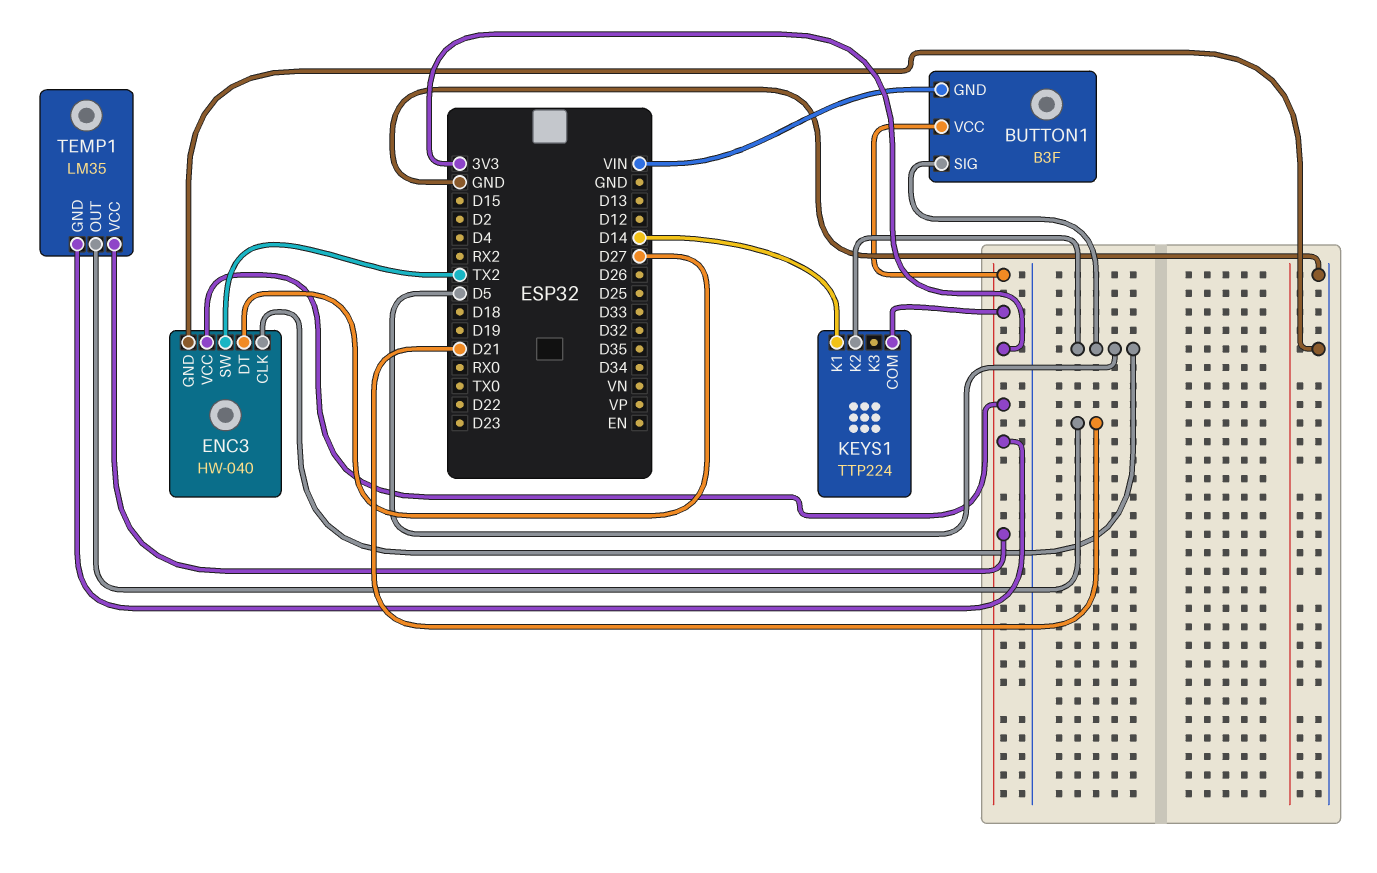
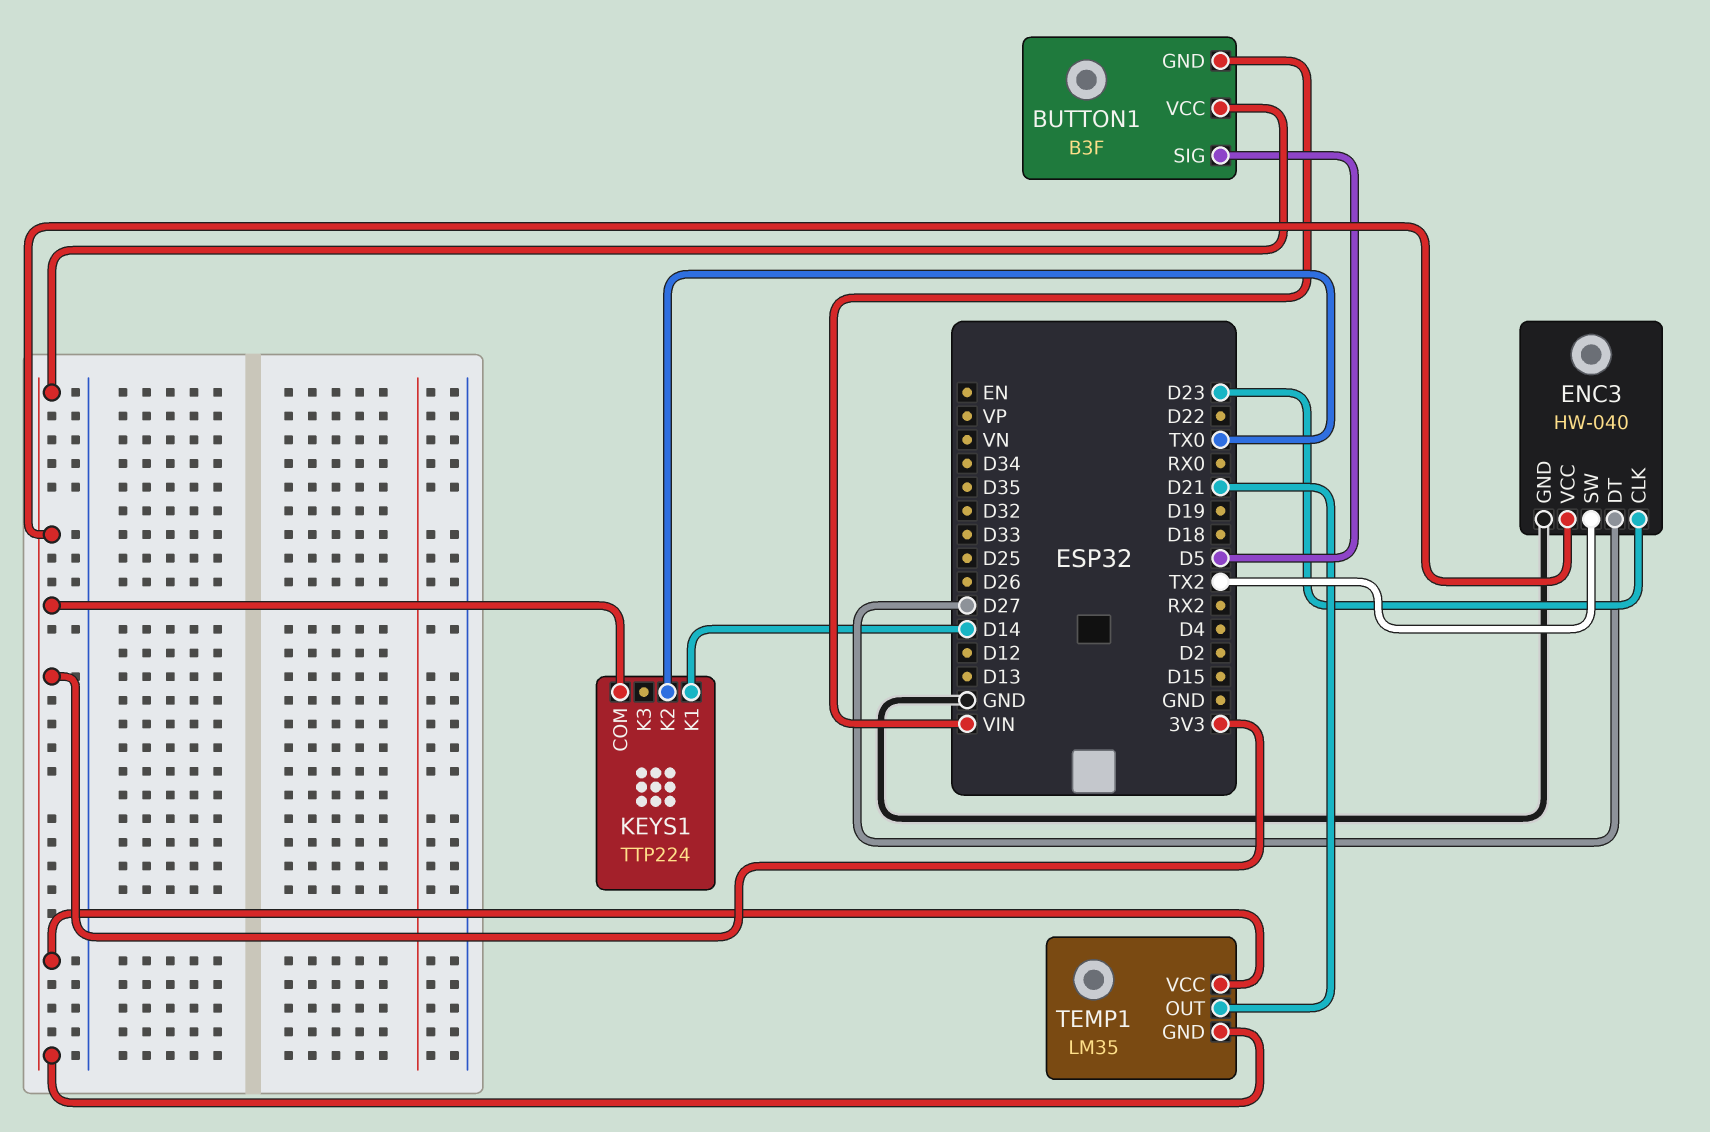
ENC3 pin CLK: D5 -> D23
KEYS1 pin K2: D5 -> TX0

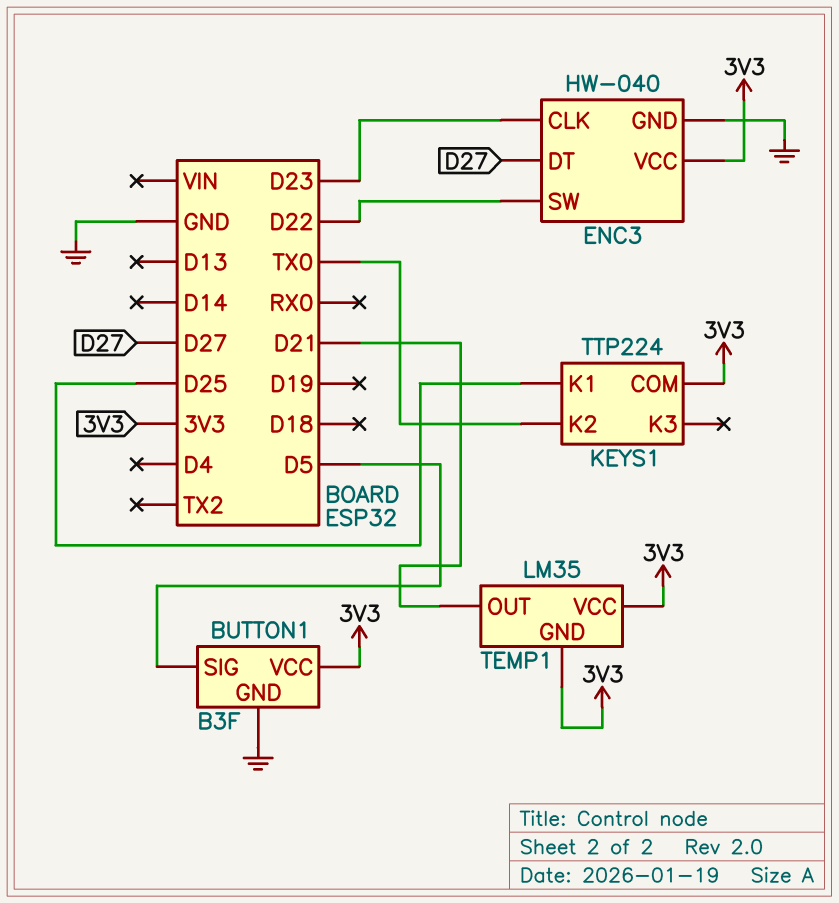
BUTTON1 pin GND: VIN -> GND
ENC3 pin SW: TX2 -> D22
KEYS1 pin K1: D14 -> D25

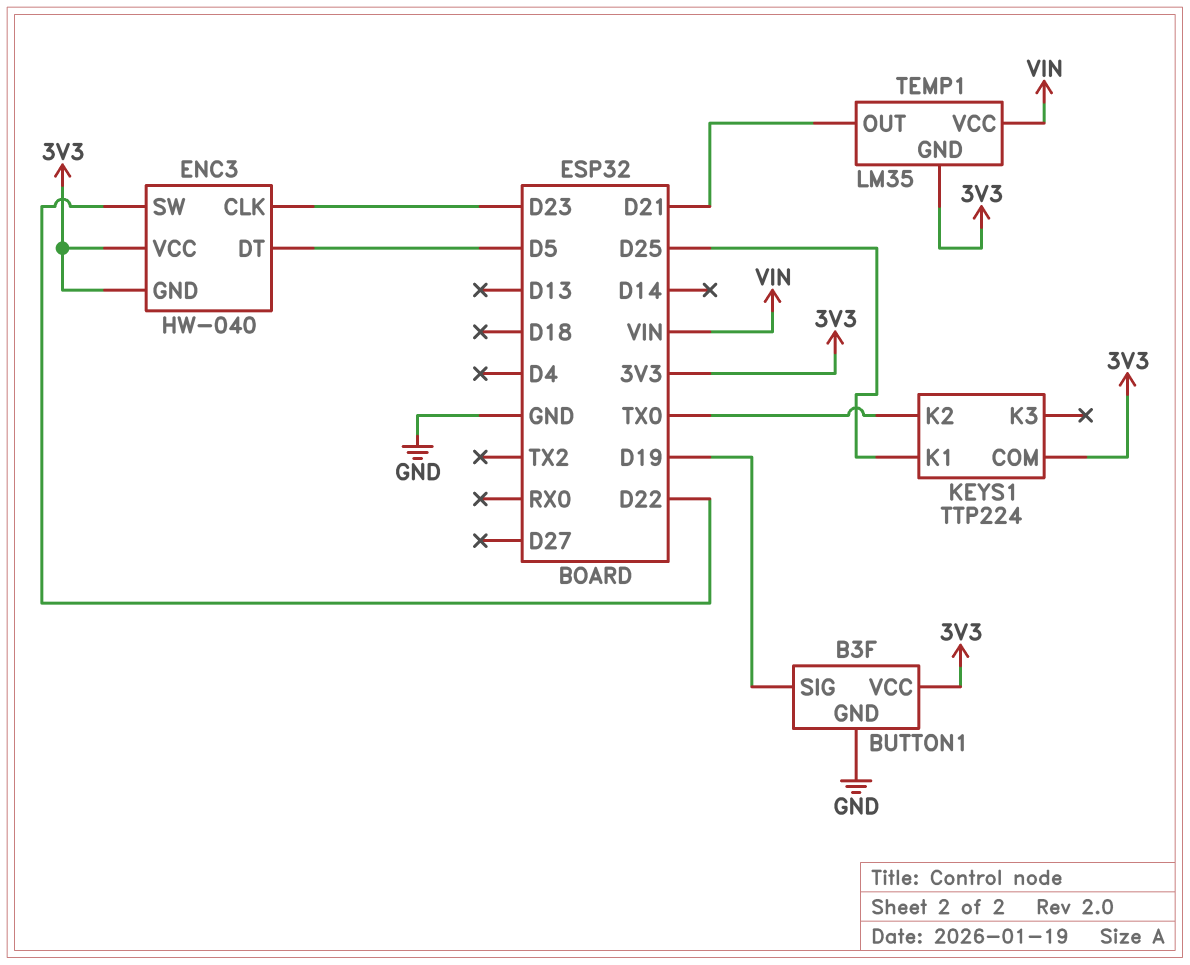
BUTTON1 pin SIG: D5 -> D19
ENC3 pin DT: D27 -> D5
ENC3 pin GND: GND -> 3V3
TEMP1 pin VCC: 3V3 -> VIN

